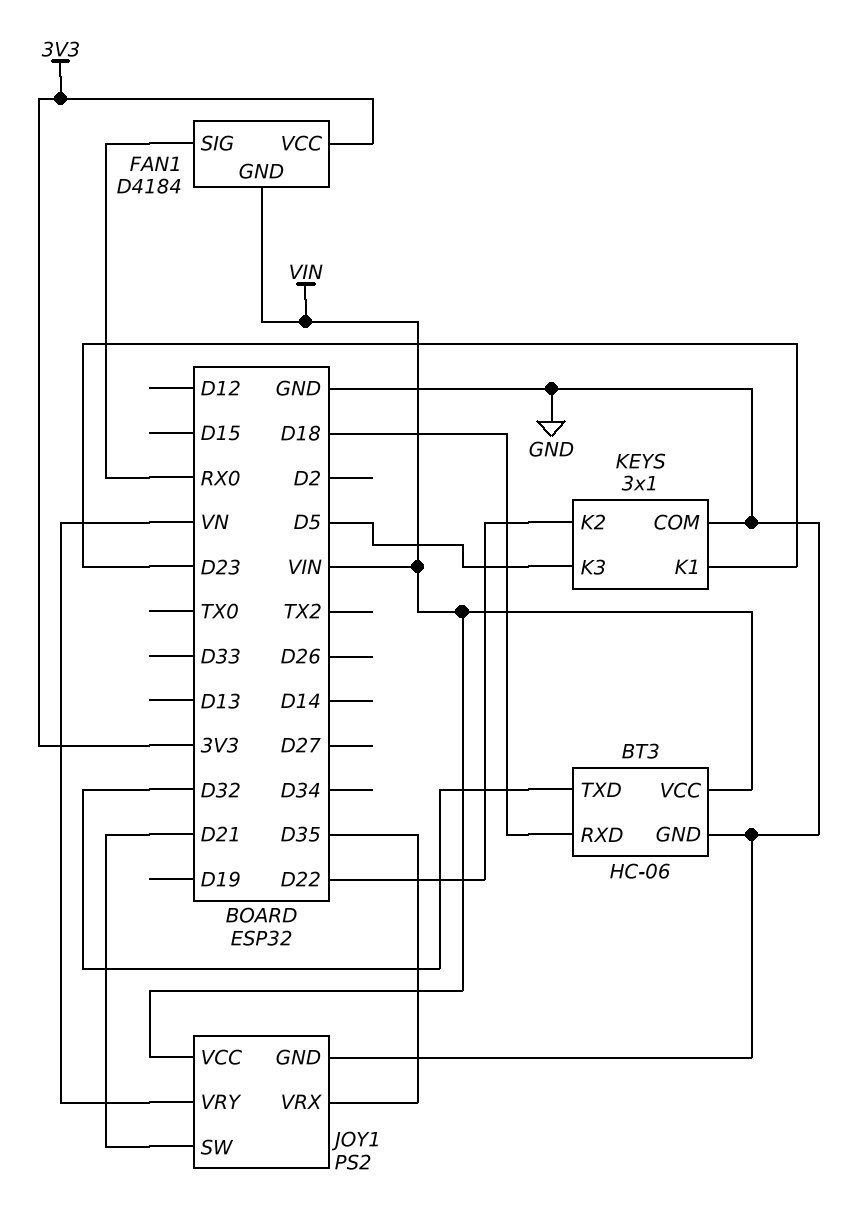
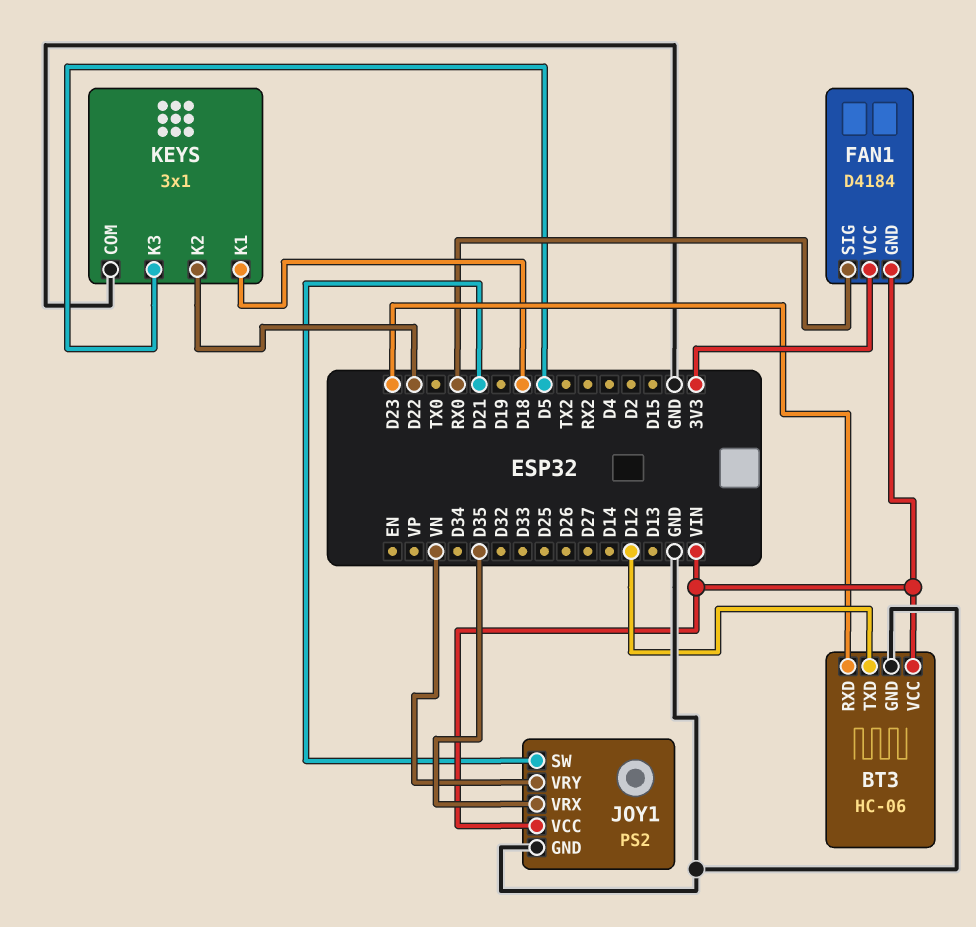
BT3 pin RXD: D18 -> D23
BT3 pin TXD: D32 -> D12
KEYS pin K1: D23 -> D18

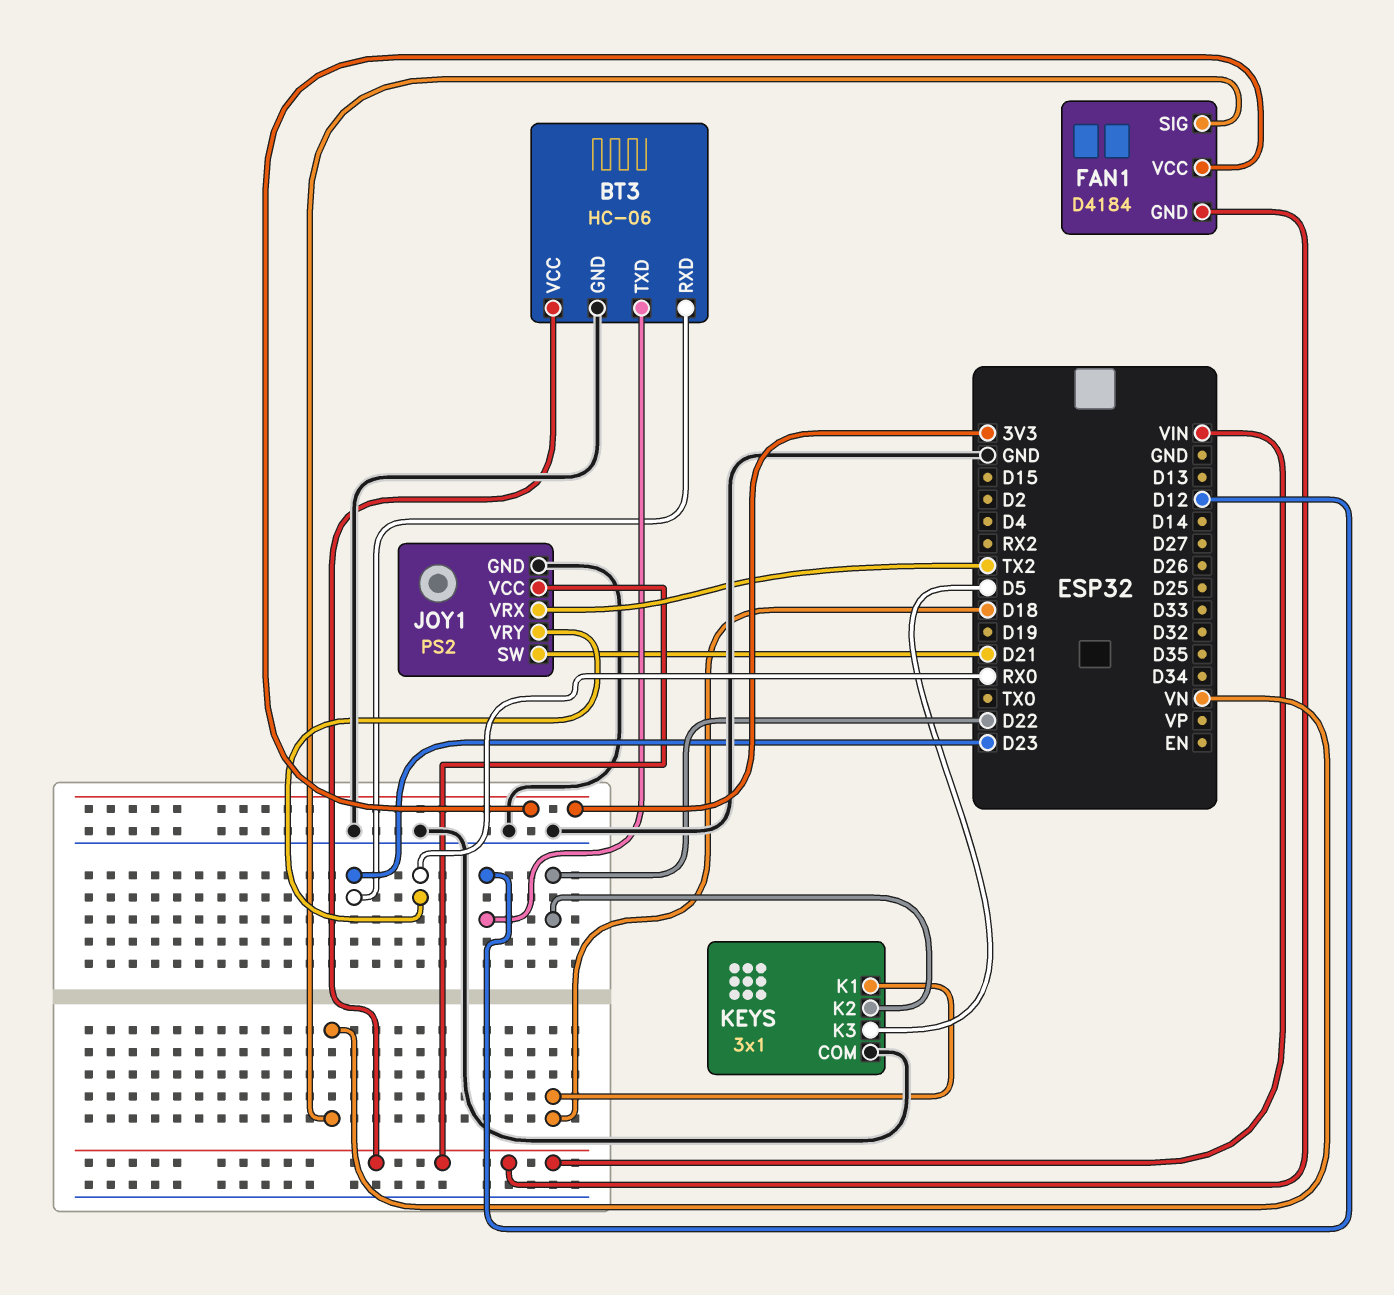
FAN1 pin SIG: RX0 -> VN
JOY1 pin VRX: D35 -> TX2
JOY1 pin VRY: VN -> RX0

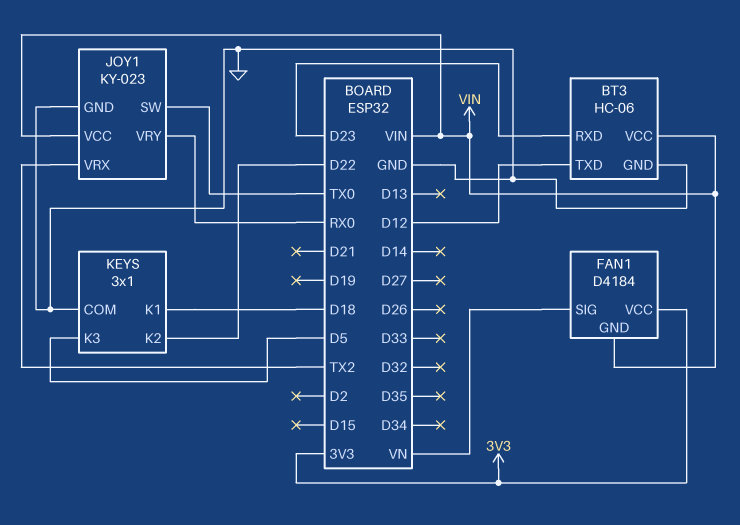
JOY1: PS2 -> KY-023
JOY1 pin SW: D21 -> TX0

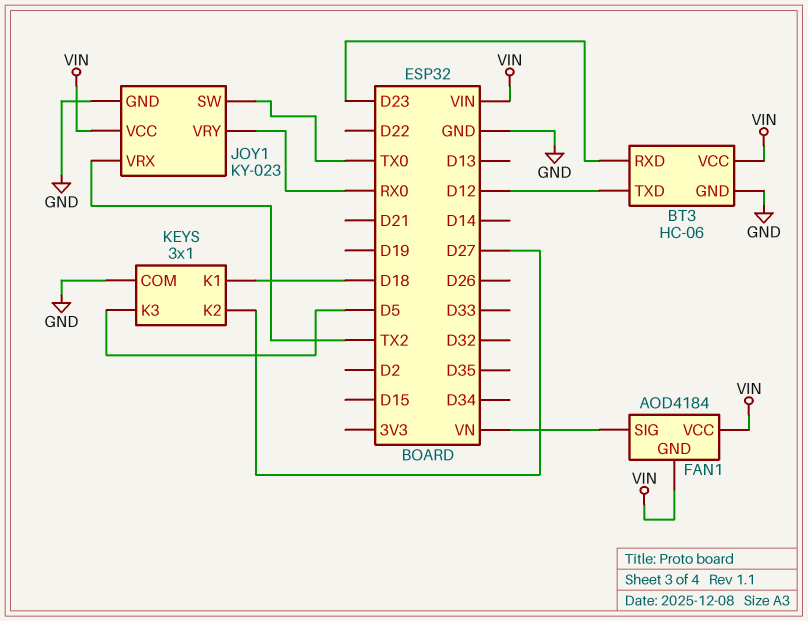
FAN1: D4184 -> AOD4184
FAN1 pin VCC: 3V3 -> VIN
KEYS pin K2: D22 -> D27

